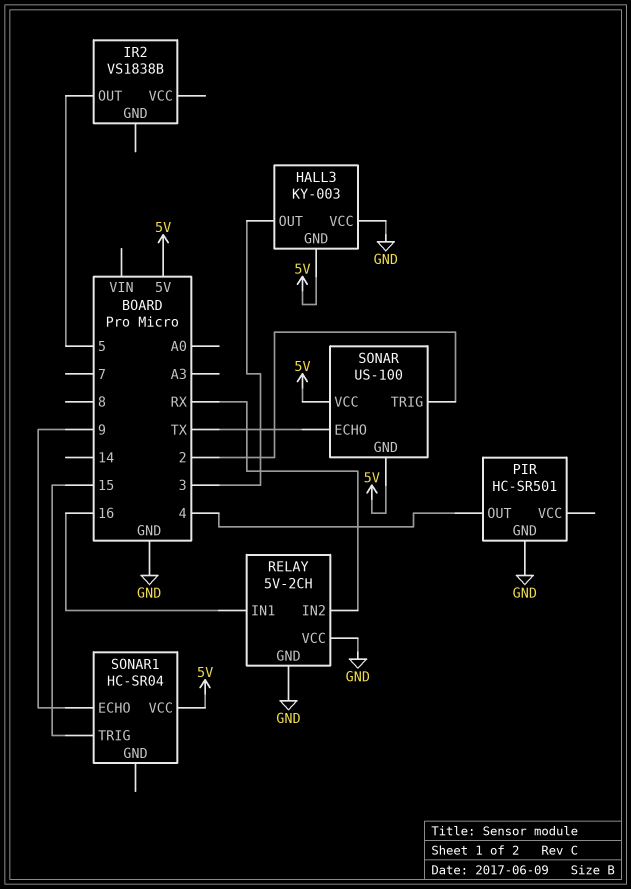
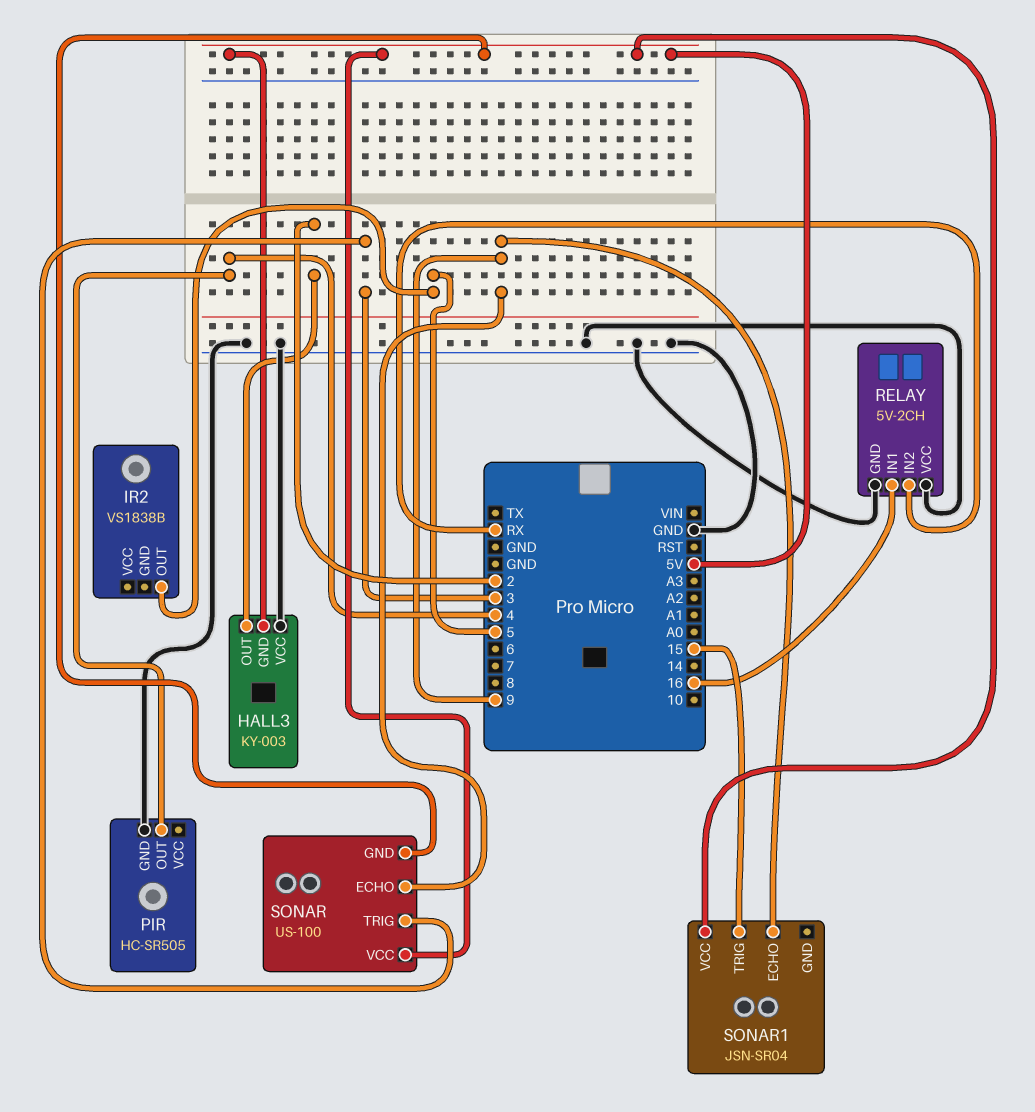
HALL3 pin OUT: 3 -> 2
PIR: HC-SR501 -> HC-SR505
SONAR pin ECHO: TX -> 9
SONAR pin TRIG: 2 -> 3
SONAR1: HC-SR04 -> JSN-SR04

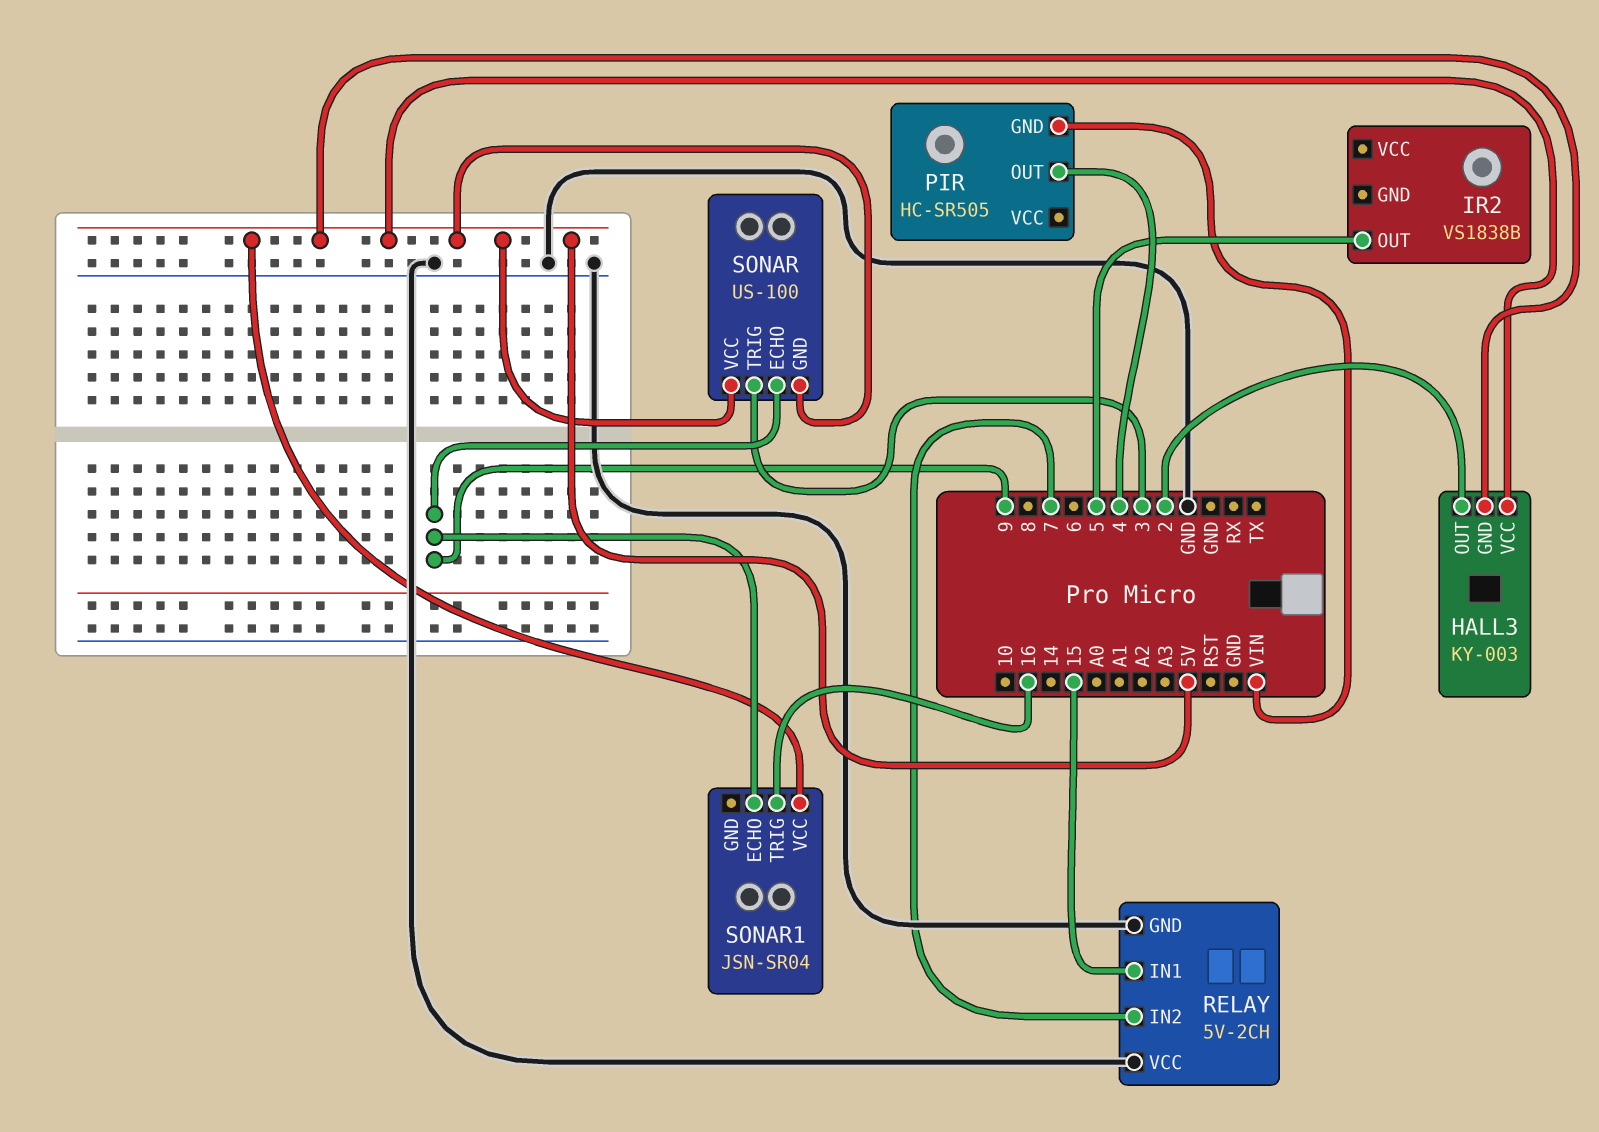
HALL3 pin VCC: GND -> 5V
PIR pin GND: GND -> VIN
RELAY pin IN1: 16 -> 15
RELAY pin IN2: RX -> 7
SONAR1 pin TRIG: 15 -> 16

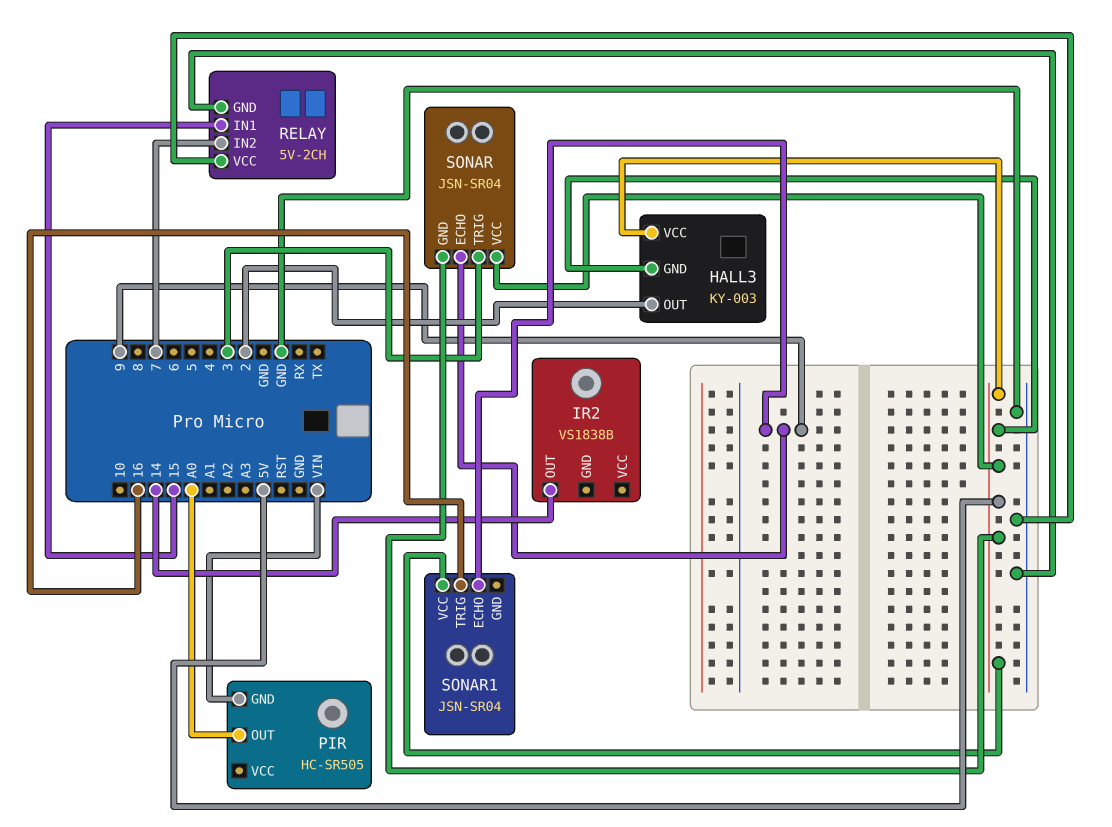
IR2 pin OUT: 5 -> 14
PIR pin OUT: 4 -> A0
SONAR: US-100 -> JSN-SR04

